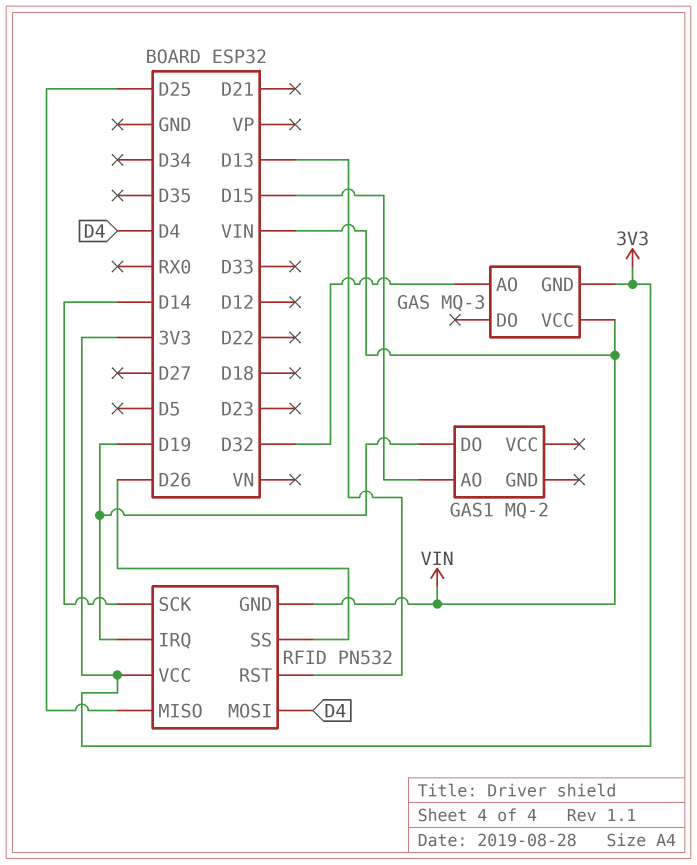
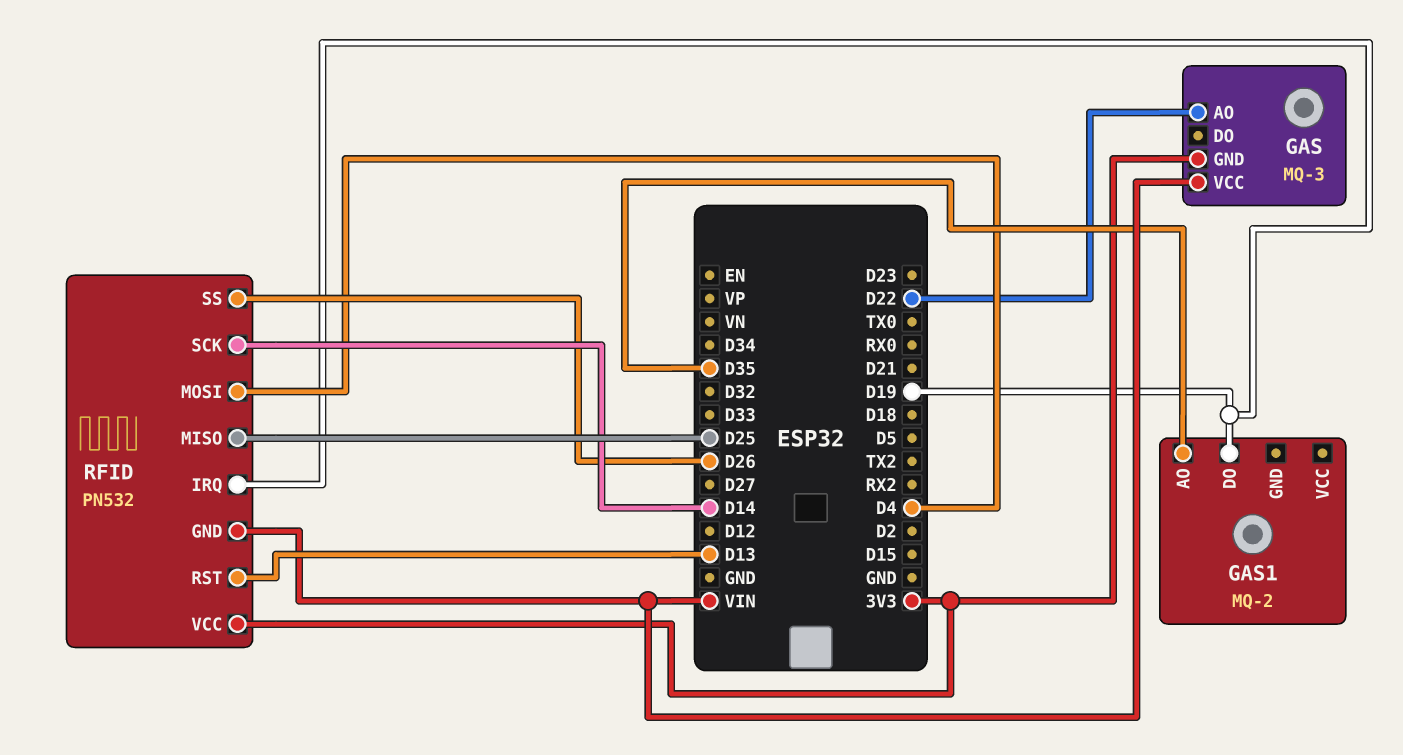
GAS pin AO: D32 -> D22
GAS1 pin AO: D15 -> D35

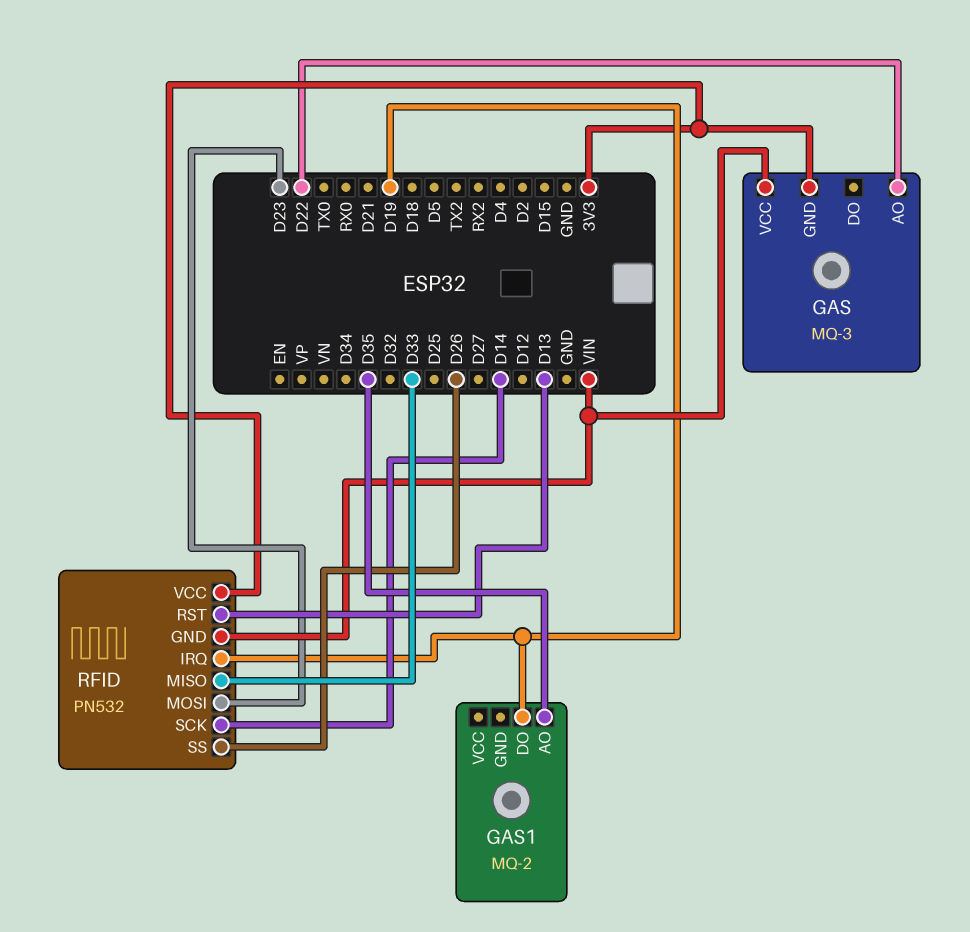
RFID pin MISO: D25 -> D33
RFID pin MOSI: D4 -> D23

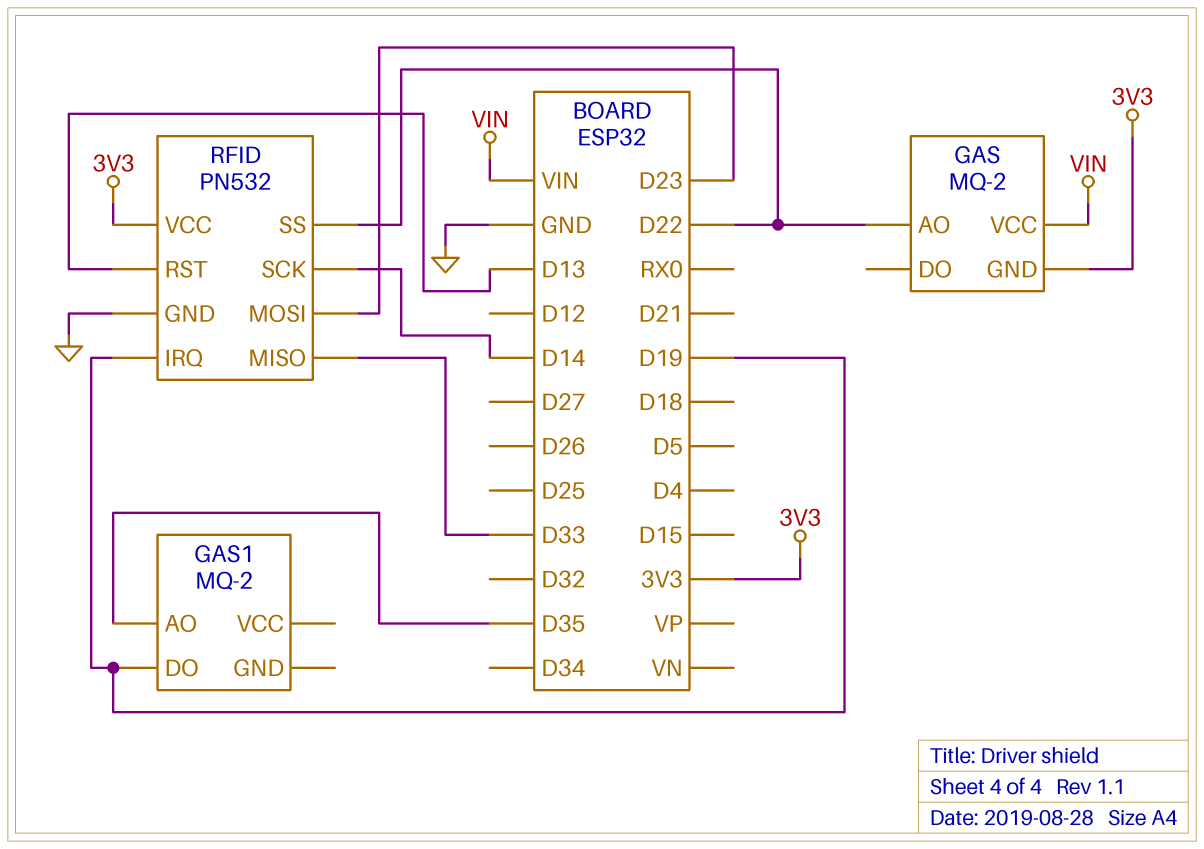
GAS: MQ-3 -> MQ-2
RFID pin GND: VIN -> GND
RFID pin SS: D26 -> D22

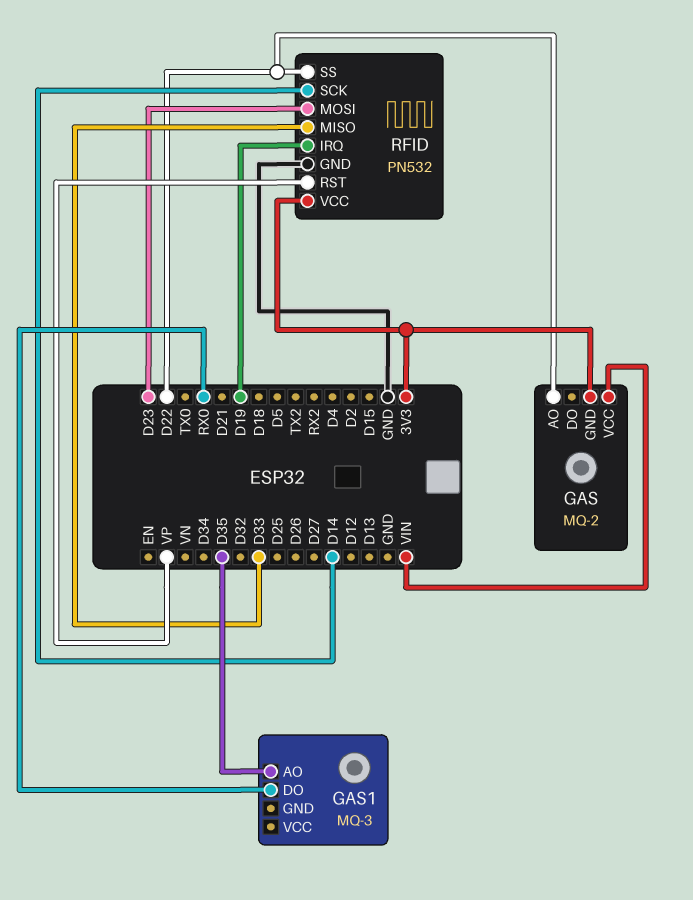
GAS1: MQ-2 -> MQ-3
GAS1 pin DO: D19 -> RX0
RFID pin RST: D13 -> VP

